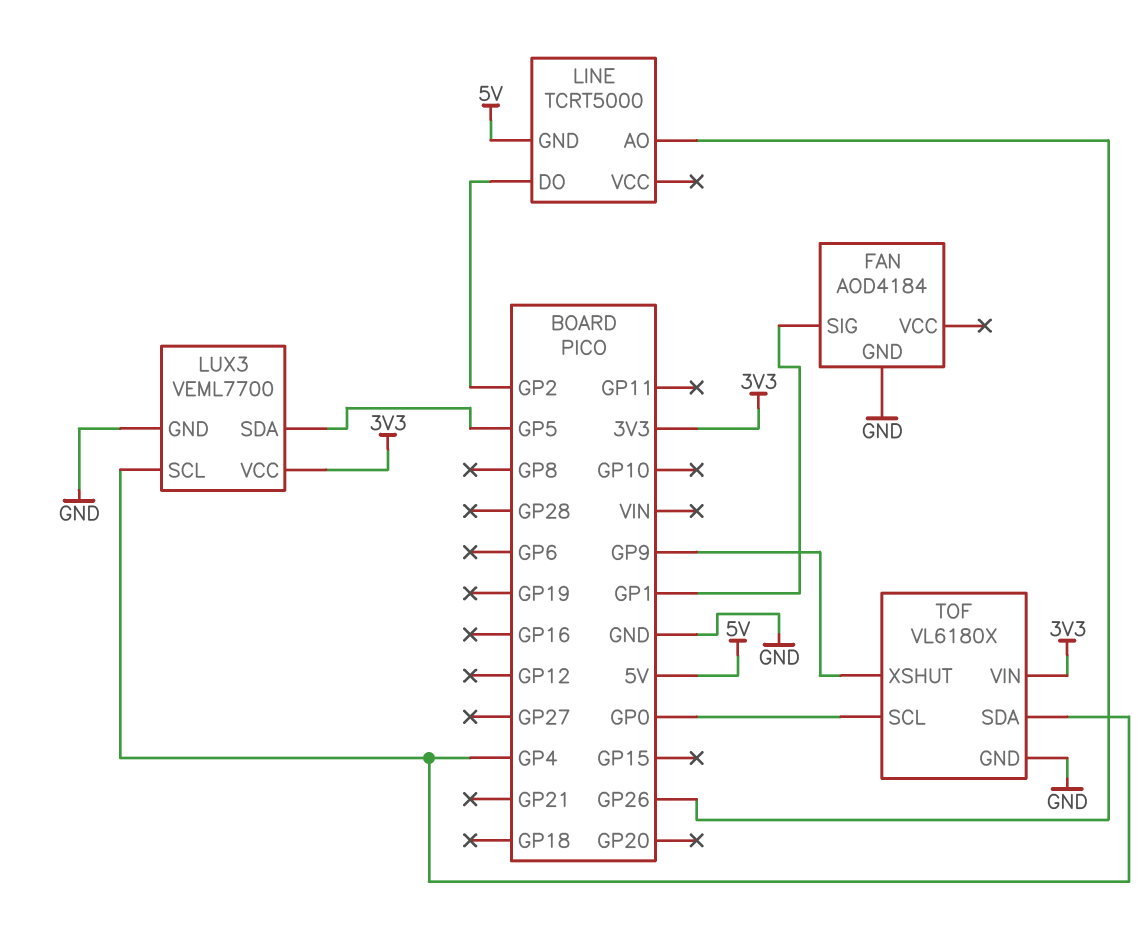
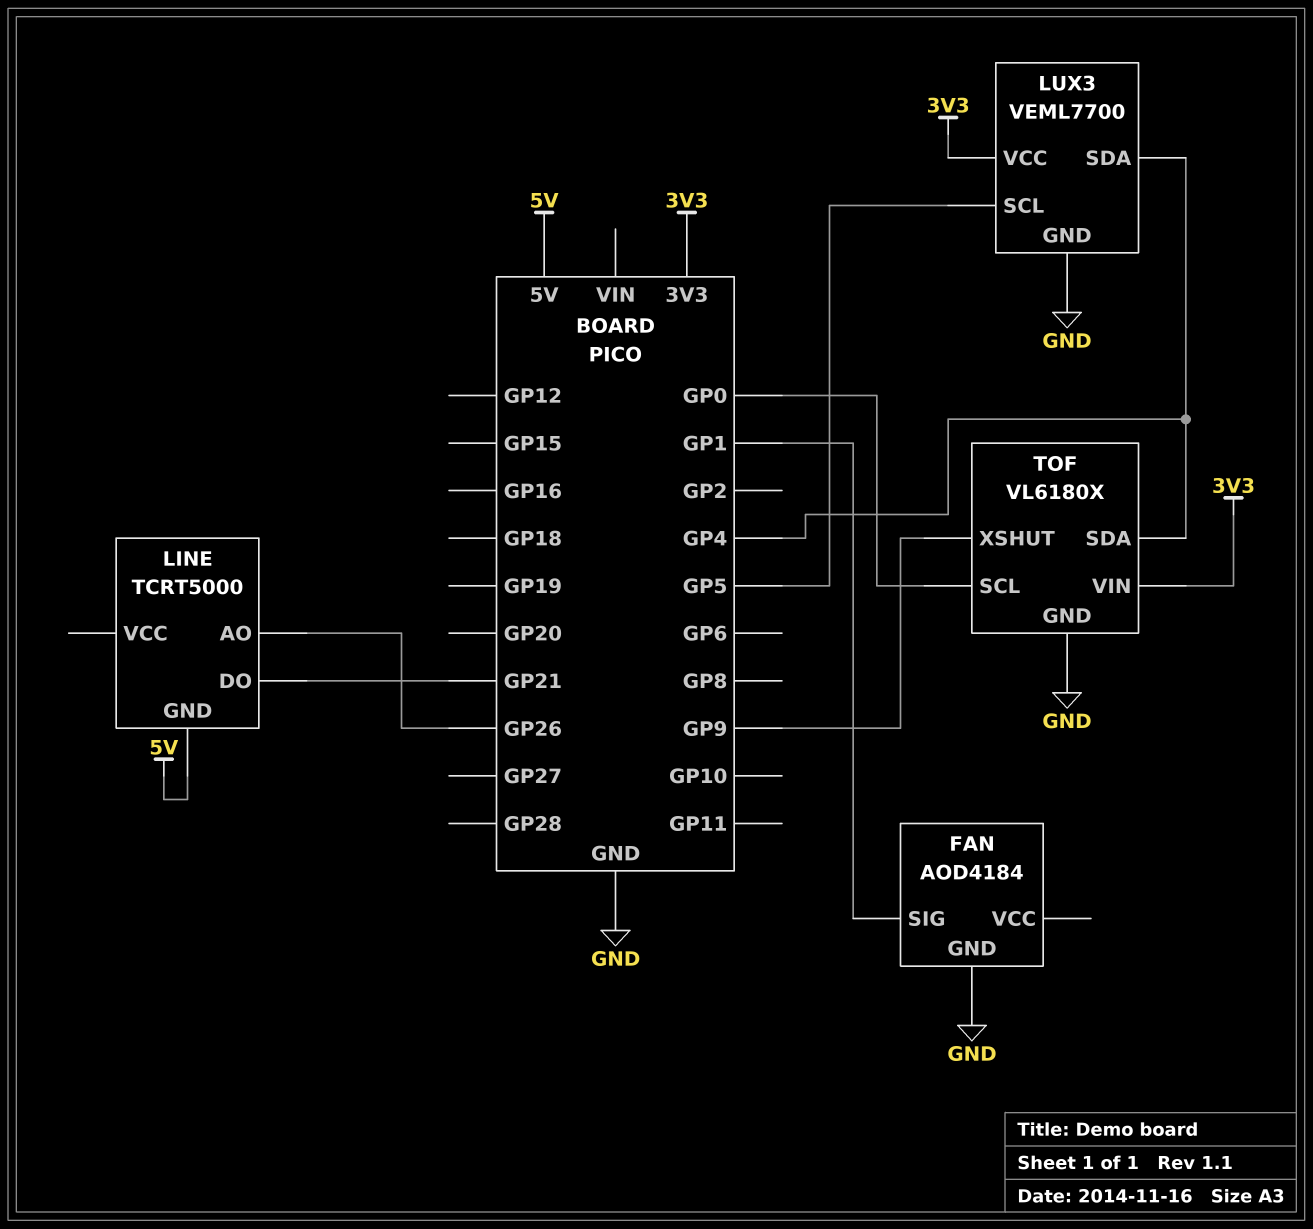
LINE pin DO: GP2 -> GP21
LUX3 pin SCL: GP4 -> GP5
LUX3 pin SDA: GP5 -> GP4

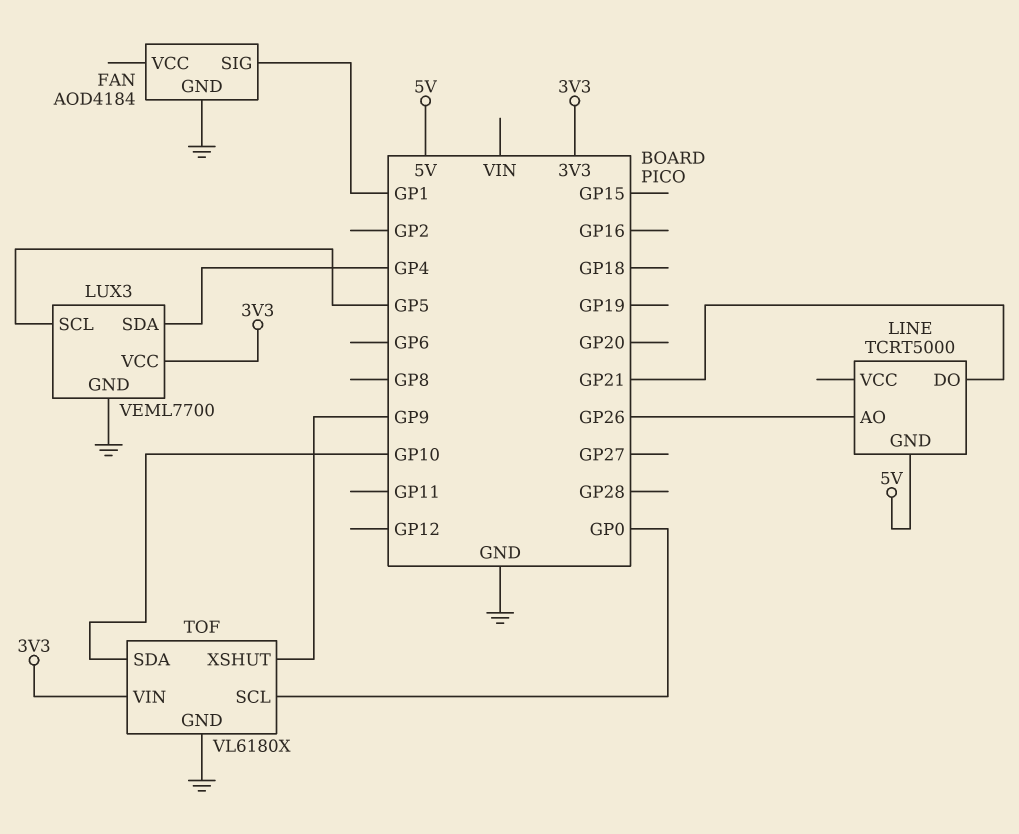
TOF pin SDA: GP4 -> GP10

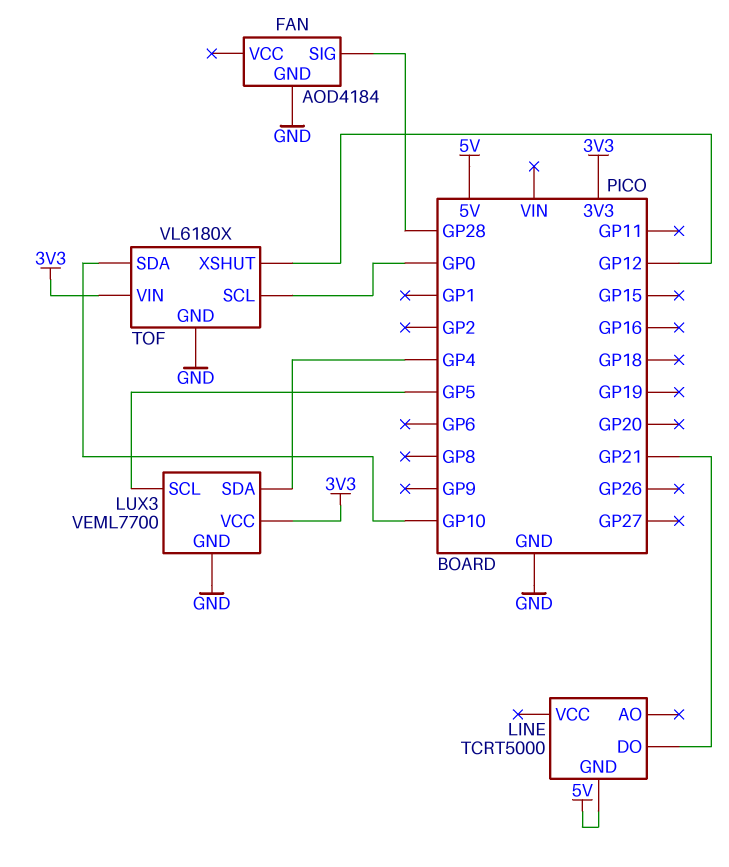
FAN pin SIG: GP1 -> GP28
LINE pin AO: GP26 -> none
TOF pin XSHUT: GP9 -> GP12

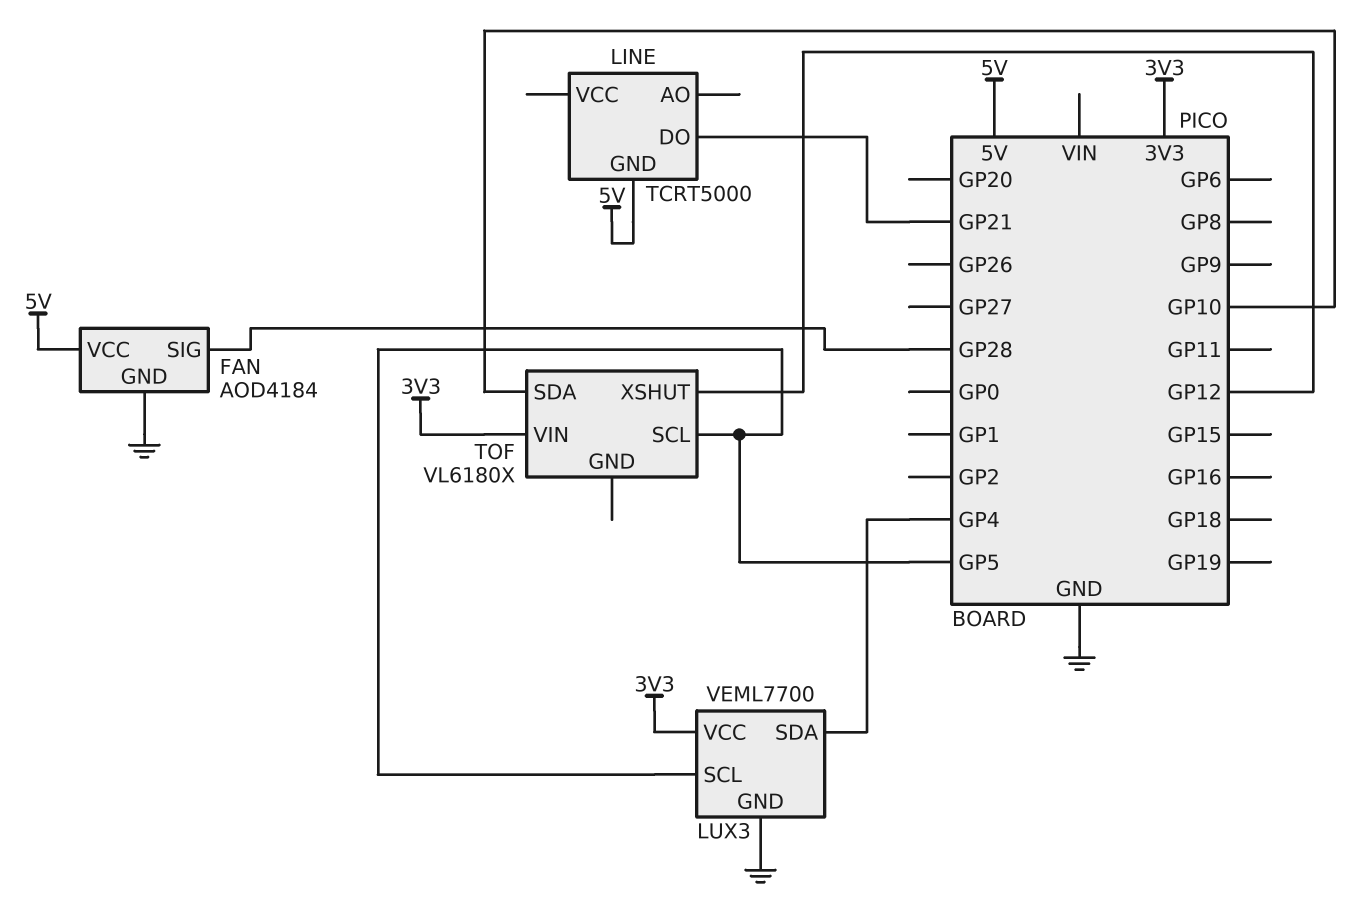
FAN pin VCC: none -> 5V
TOF pin GND: GND -> none
TOF pin SCL: GP0 -> GP5

